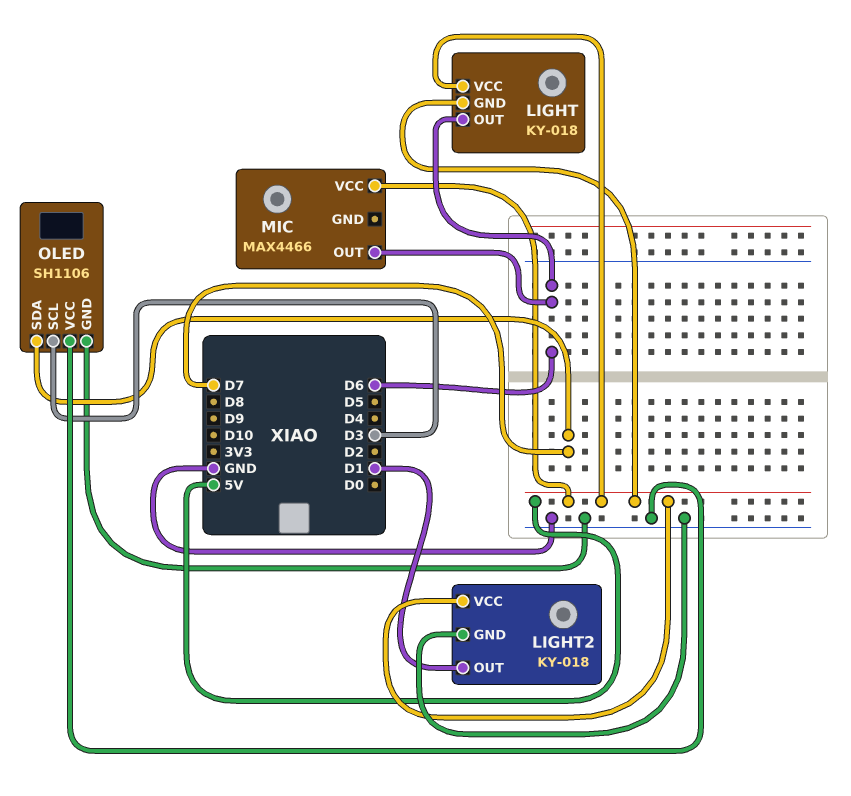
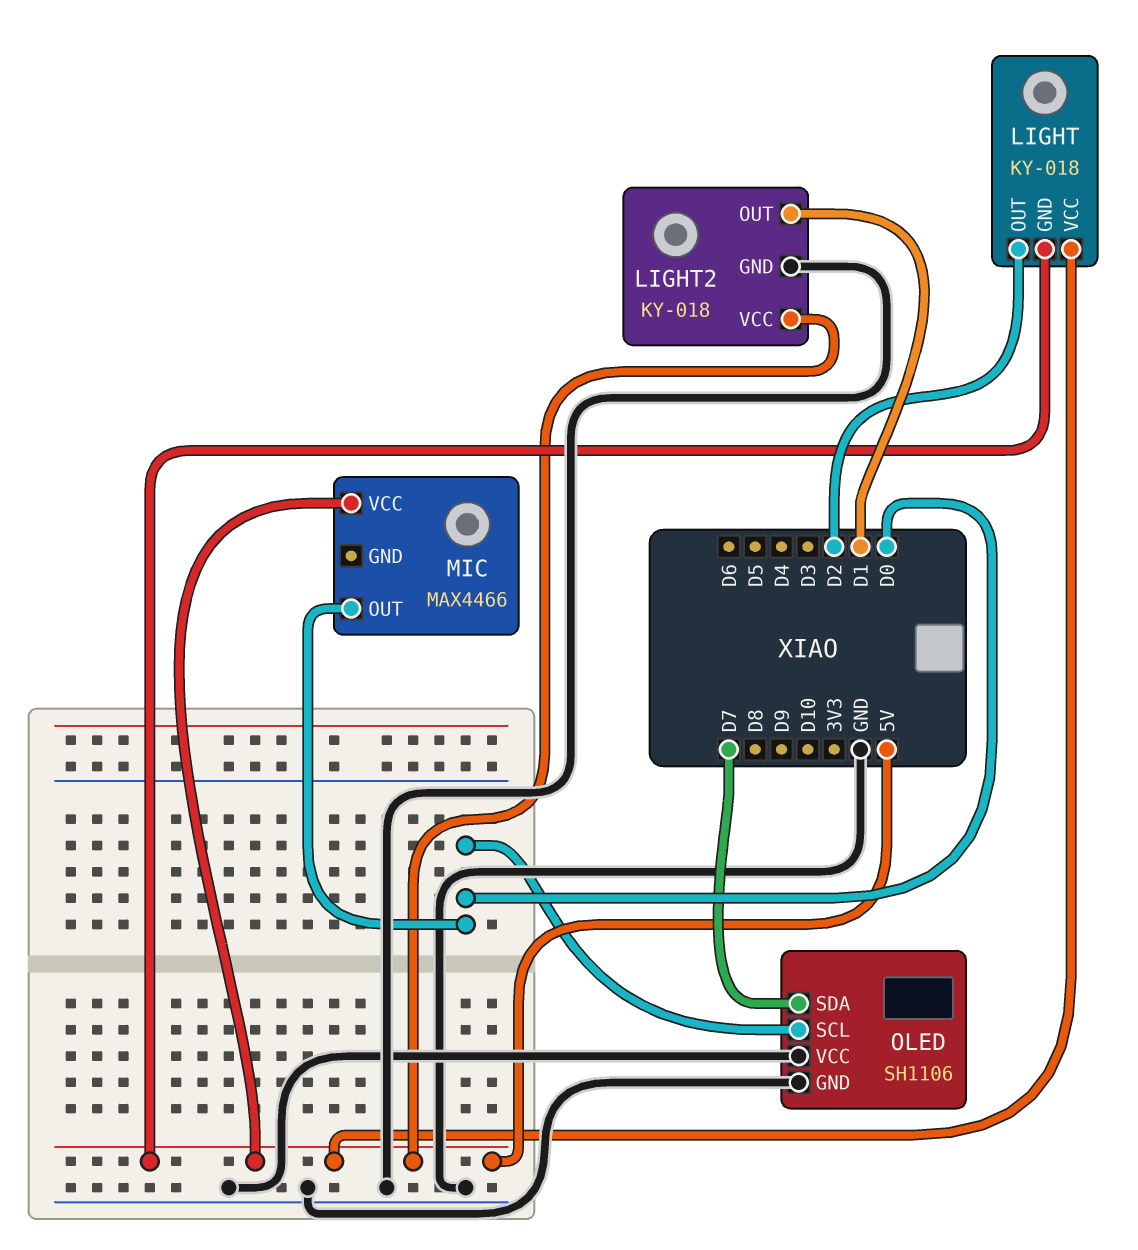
LIGHT pin OUT: D6 -> D2
MIC pin OUT: D6 -> D0
OLED pin SCL: D3 -> D0

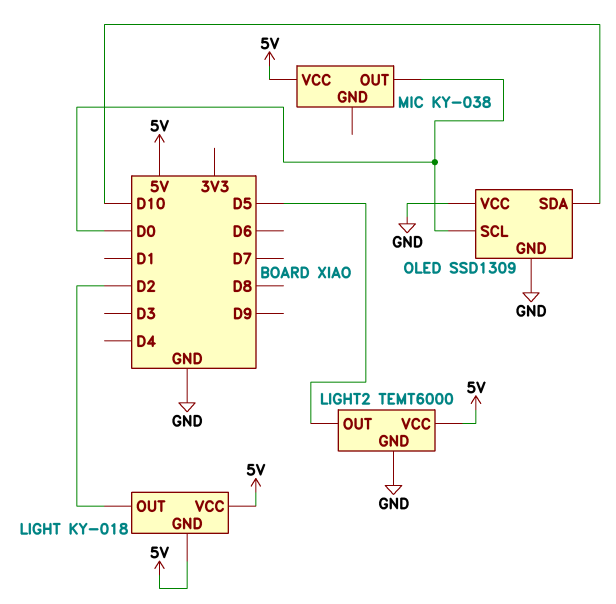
LIGHT2: KY-018 -> TEMT6000
LIGHT2 pin OUT: D1 -> D5
MIC: MAX4466 -> KY-038
OLED: SH1106 -> SSD1309
OLED pin SDA: D7 -> D10

